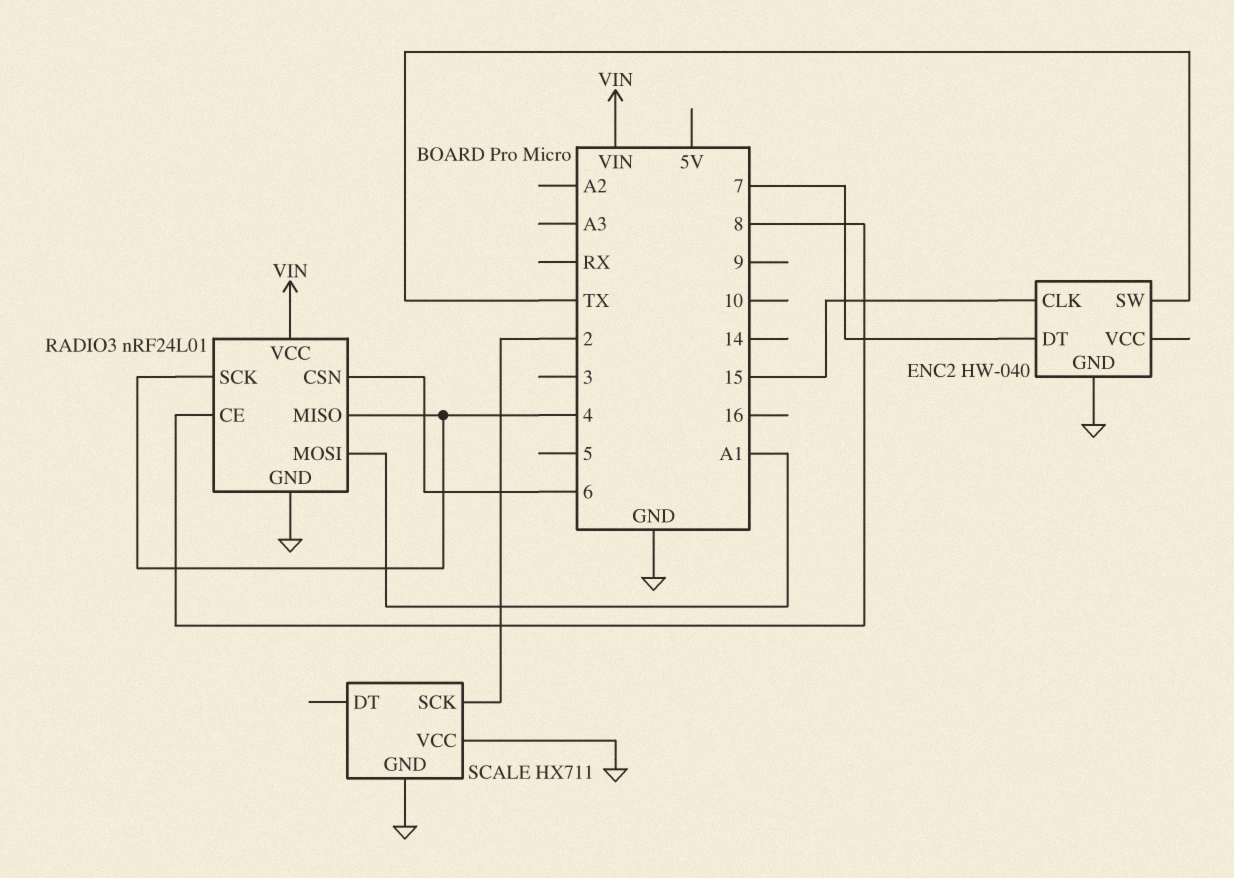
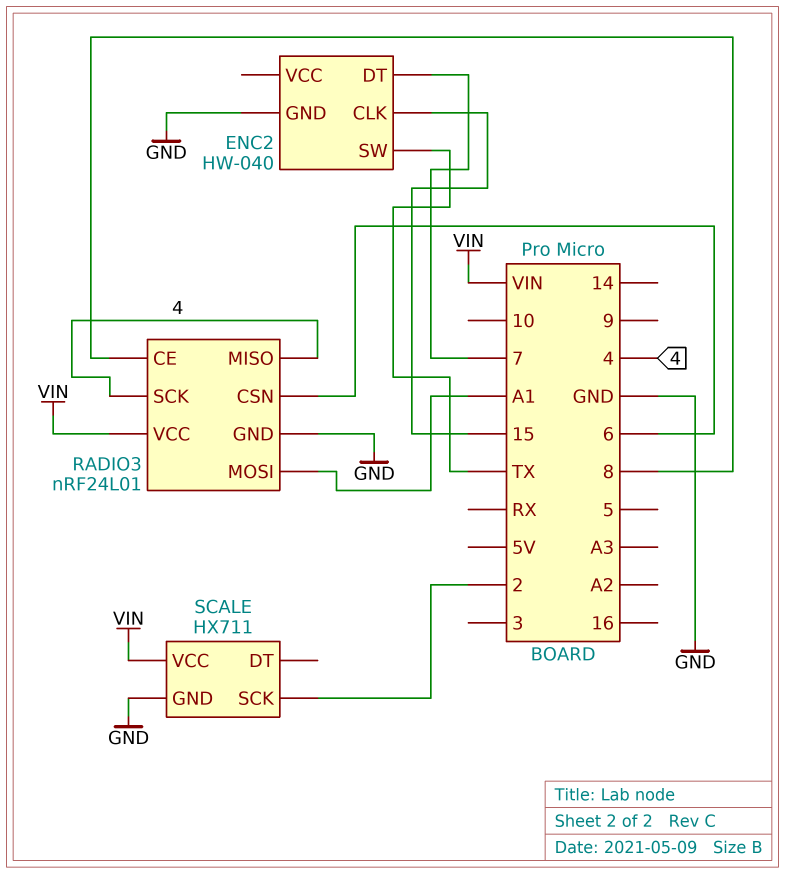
SCALE pin VCC: GND -> VIN

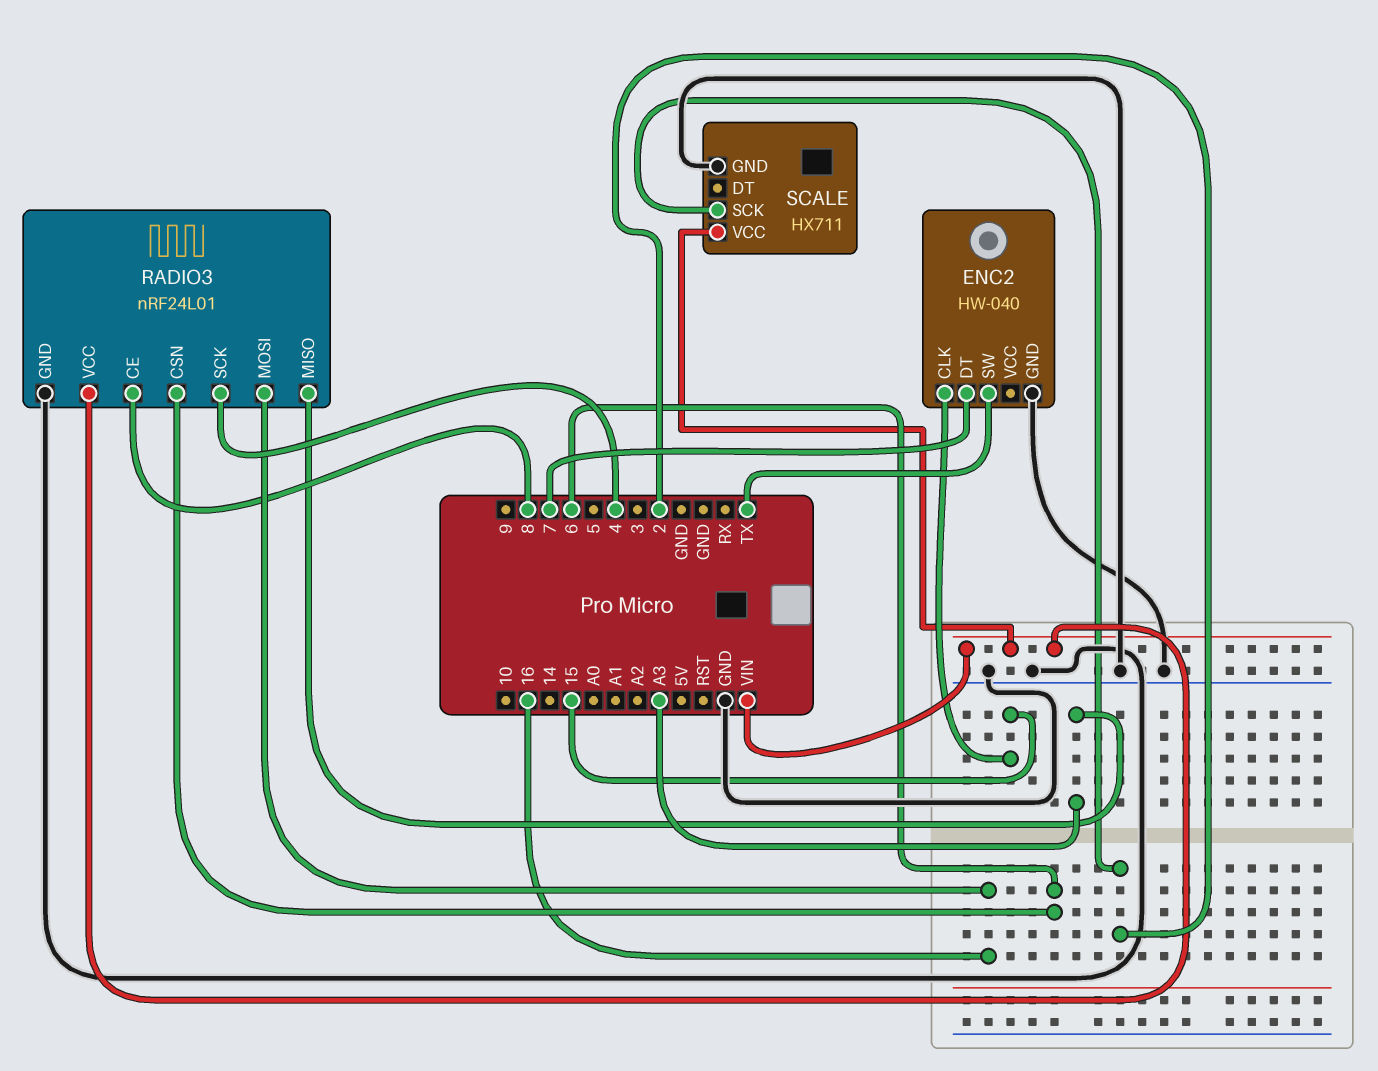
RADIO3 pin MISO: 4 -> A3
RADIO3 pin MOSI: A1 -> 16

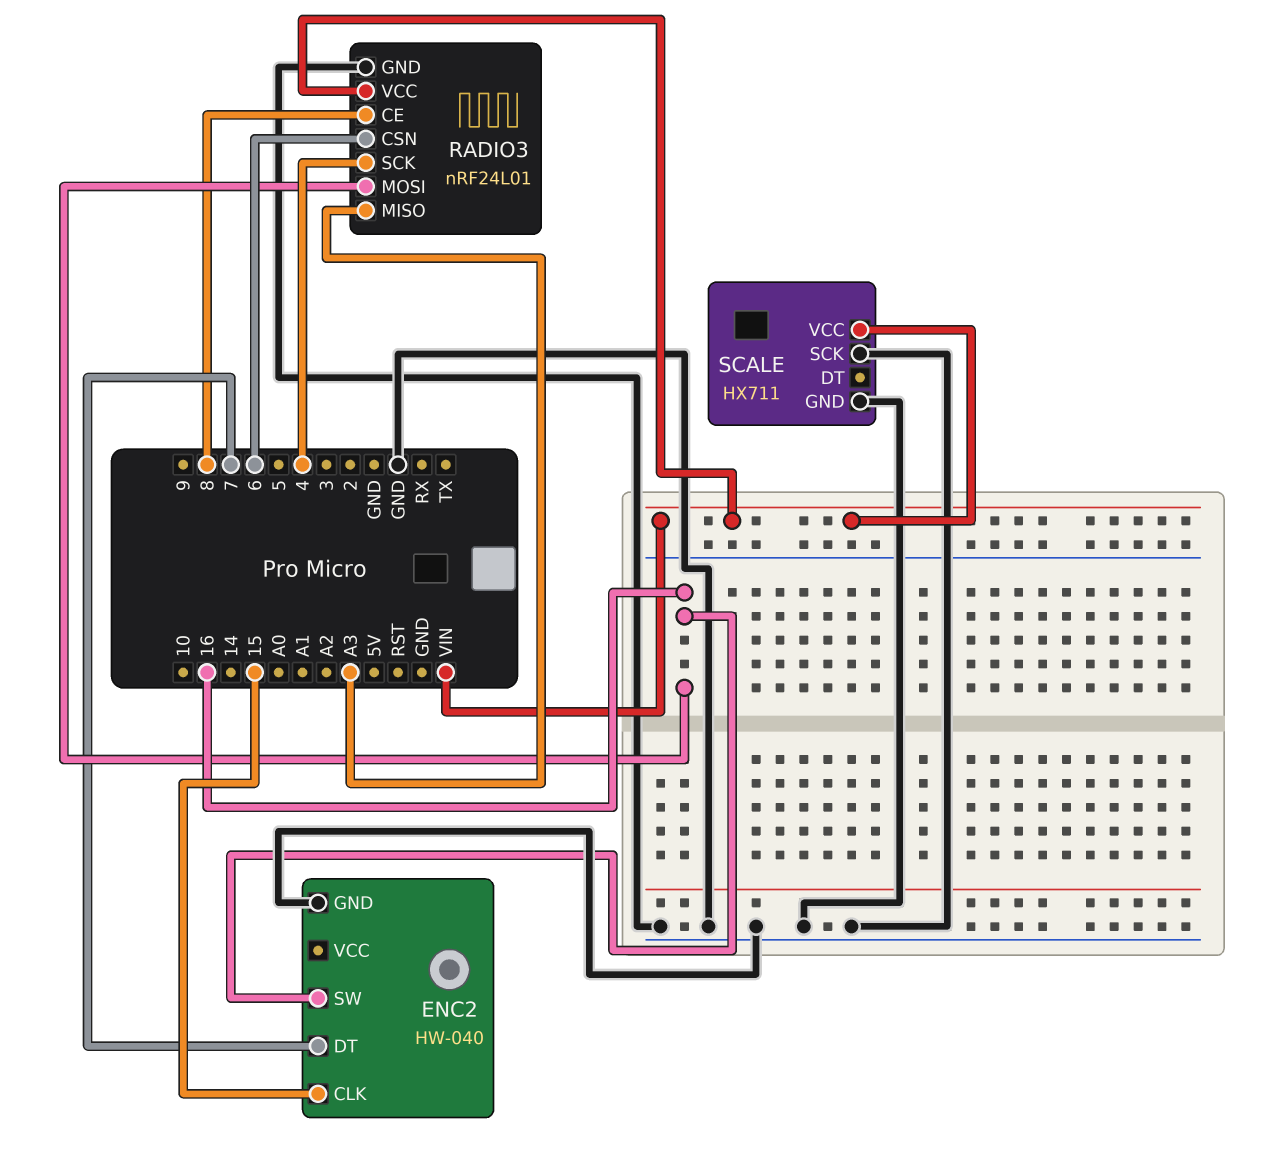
ENC2 pin SW: TX -> 16
SCALE pin SCK: 2 -> GND

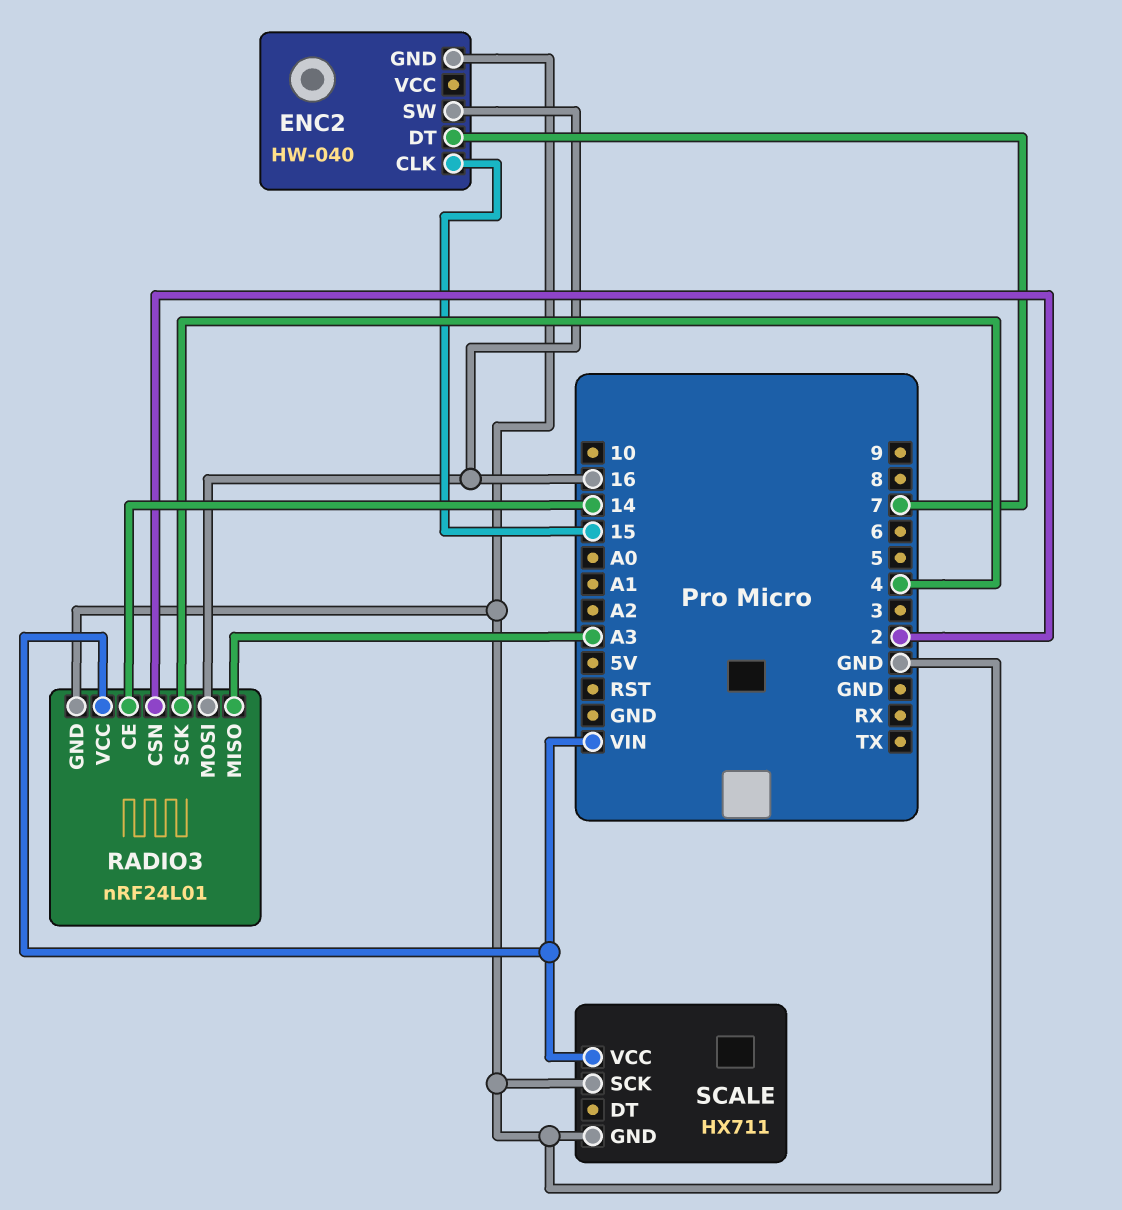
RADIO3 pin CE: 8 -> 14
RADIO3 pin CSN: 6 -> 2

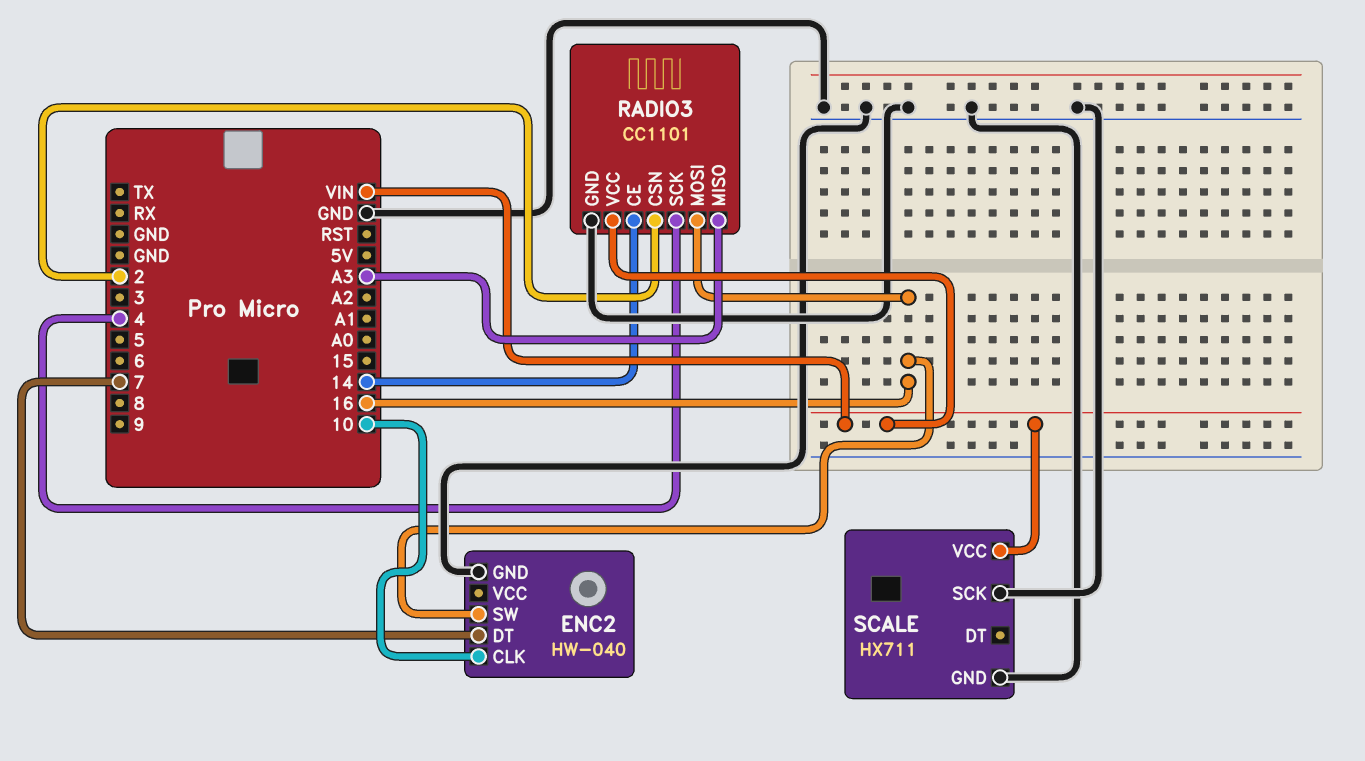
ENC2 pin CLK: 15 -> 10
RADIO3: nRF24L01 -> CC1101

